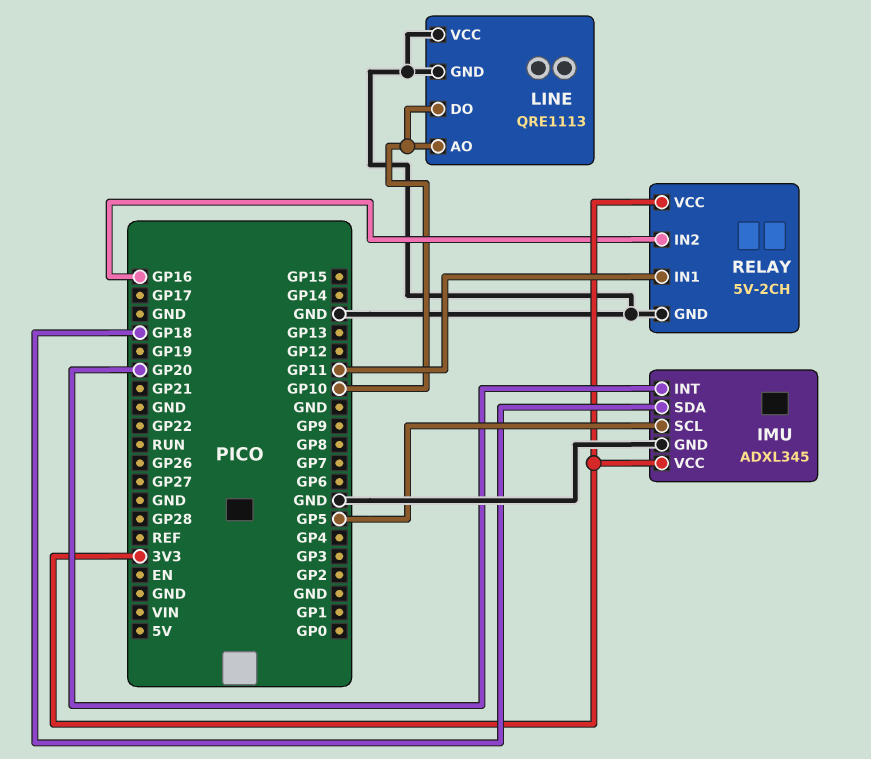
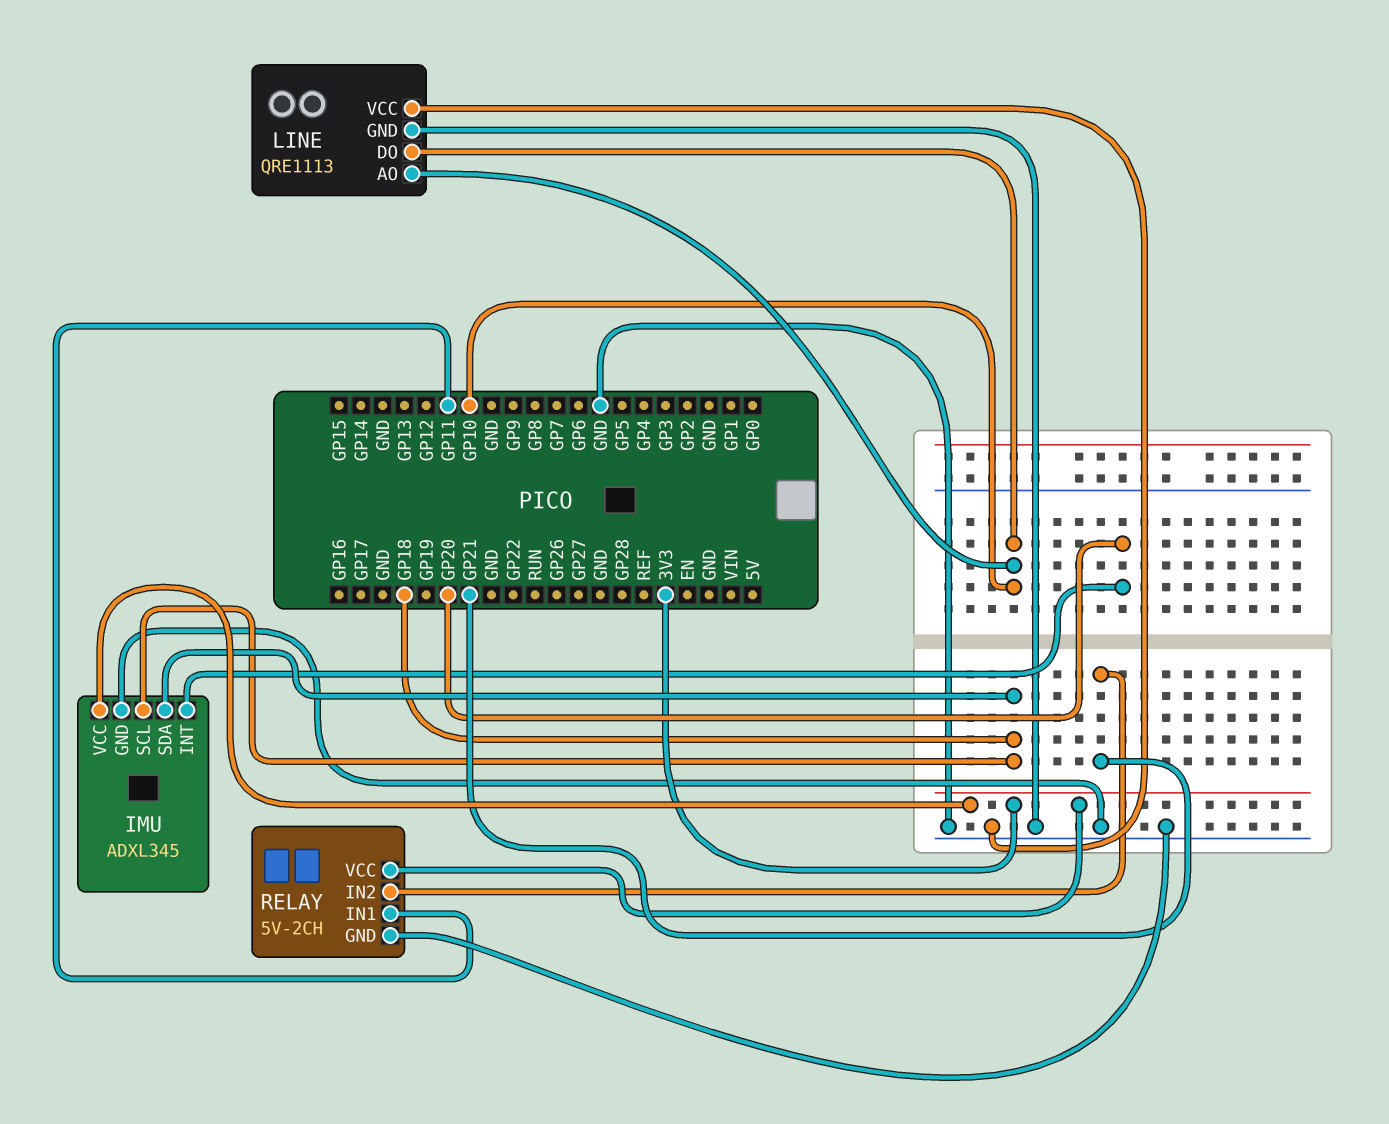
IMU pin SCL: GP5 -> GP18
RELAY pin IN2: GP16 -> GP21

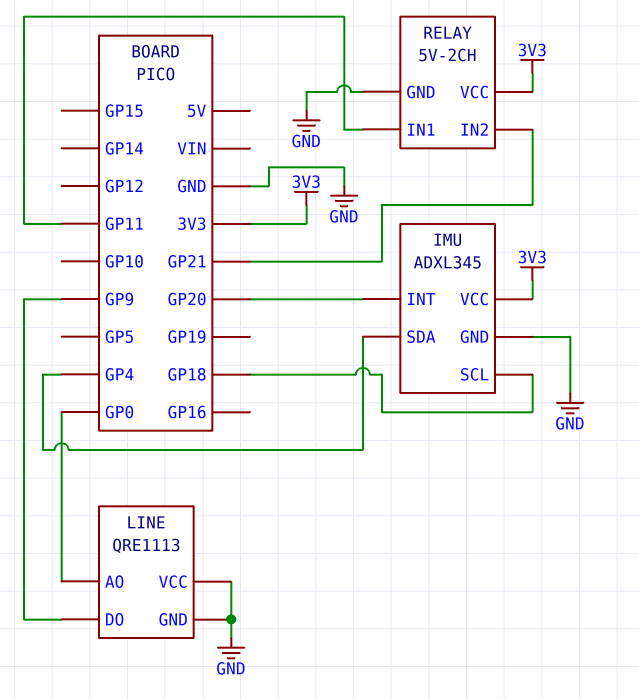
IMU pin SDA: GP18 -> GP4
LINE pin AO: GP10 -> GP0
LINE pin DO: GP10 -> GP9

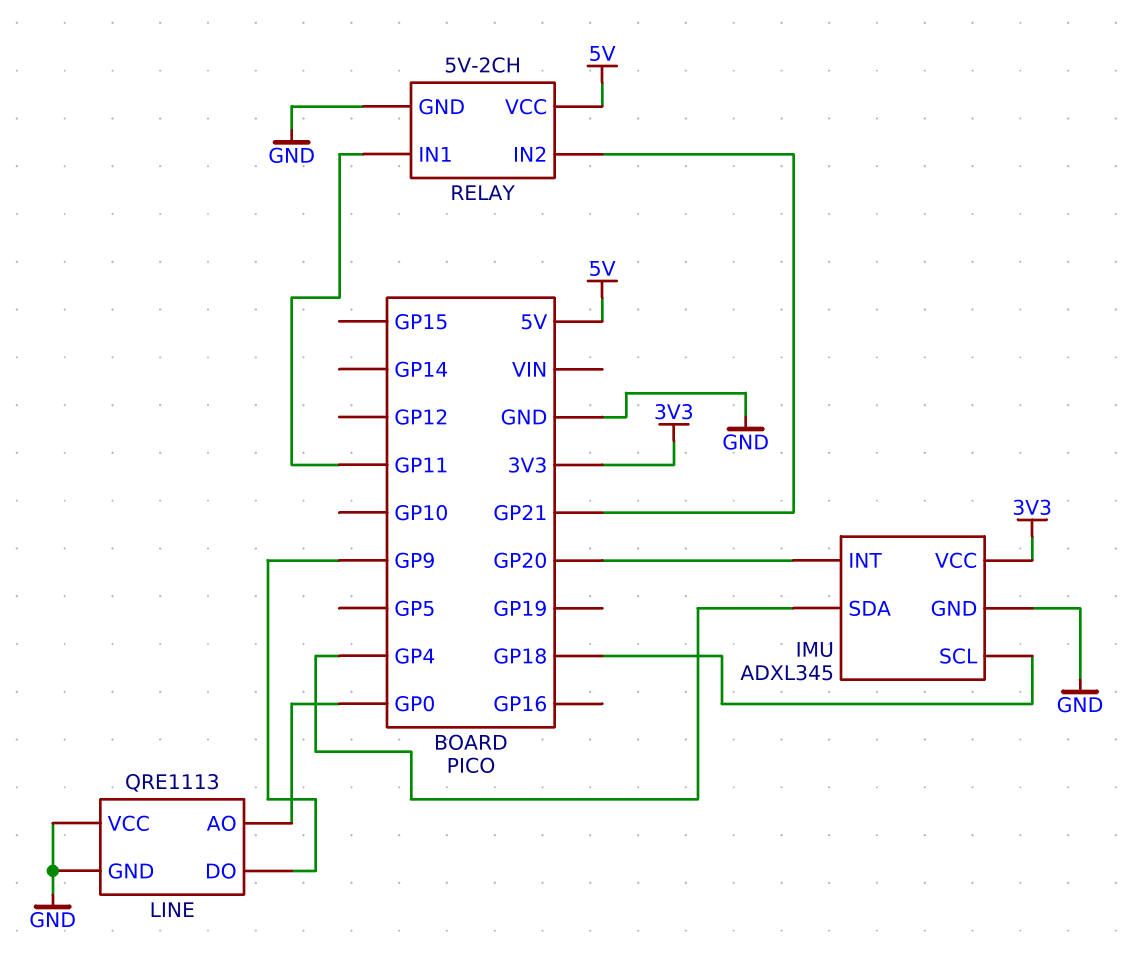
RELAY pin VCC: 3V3 -> 5V

